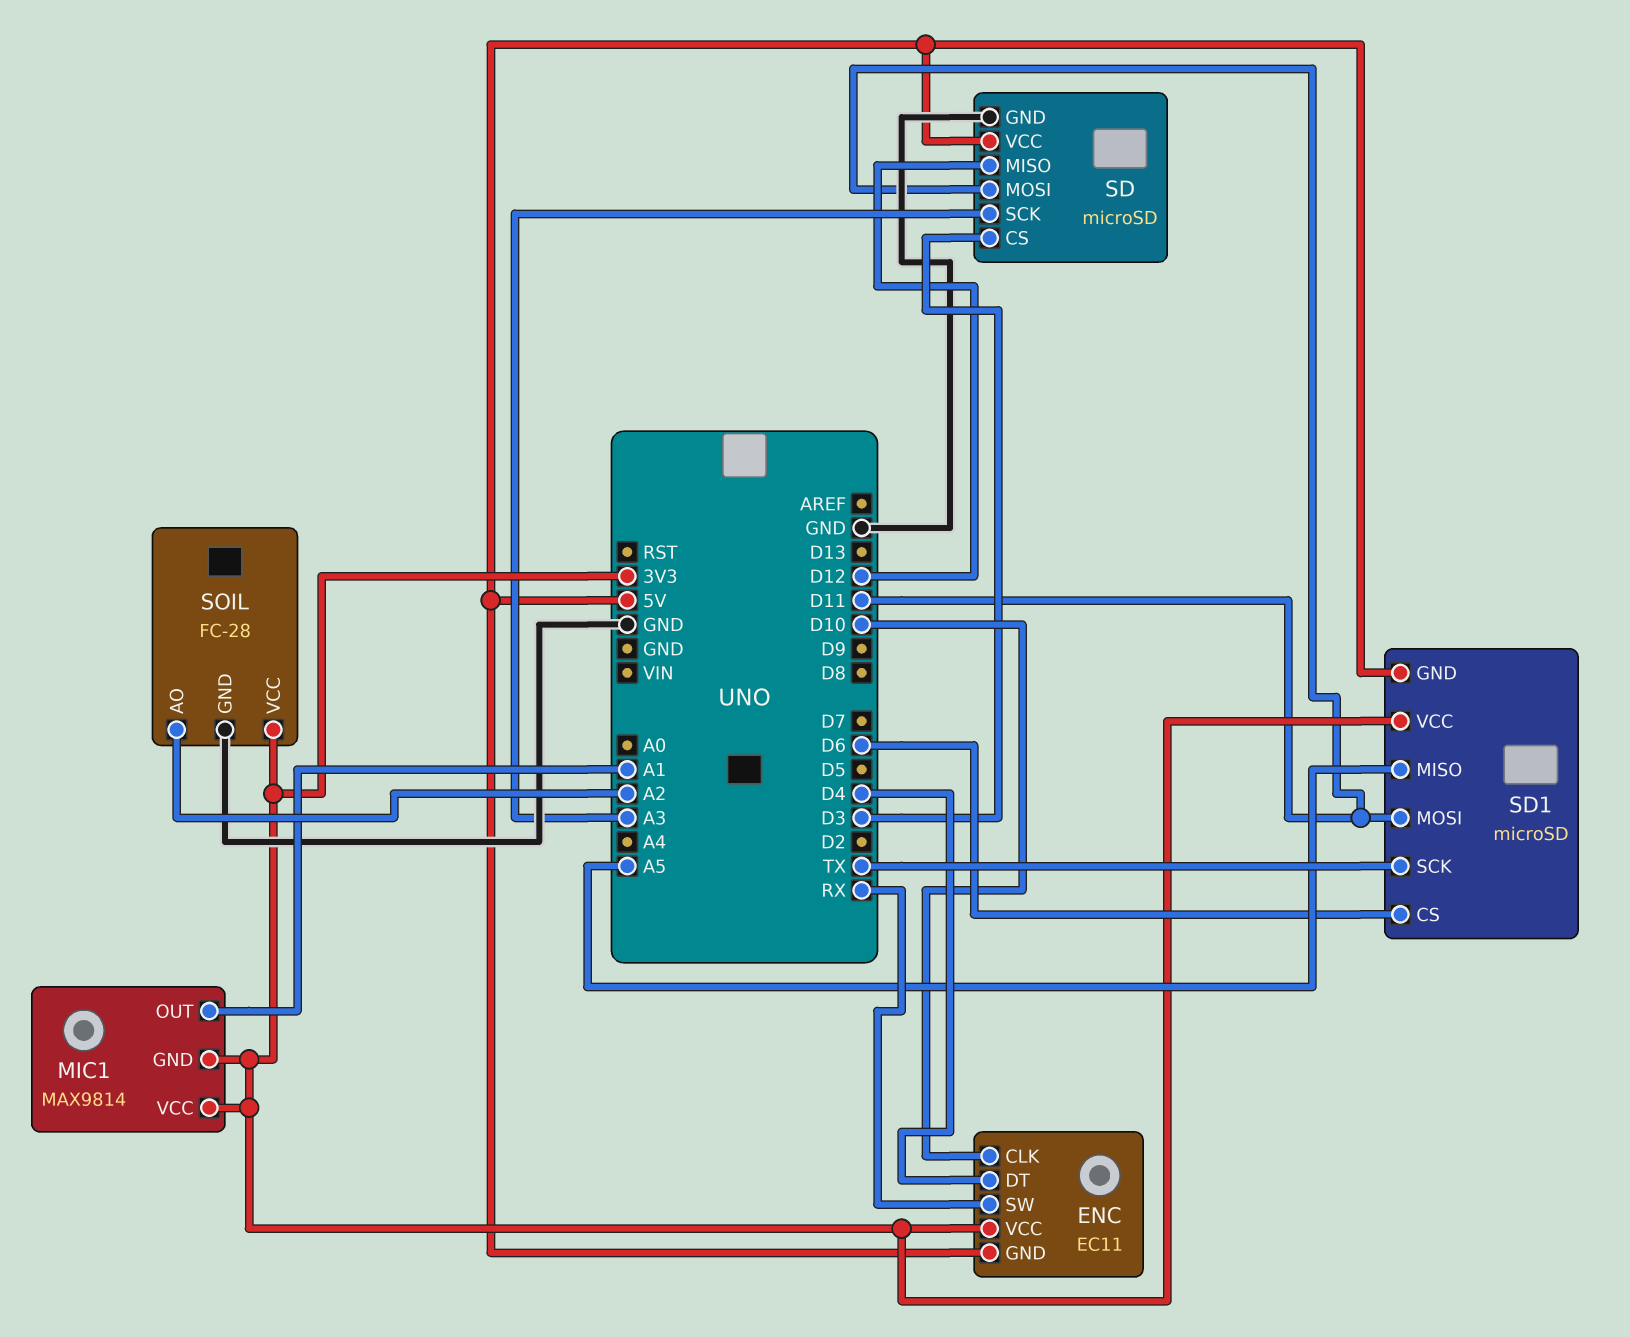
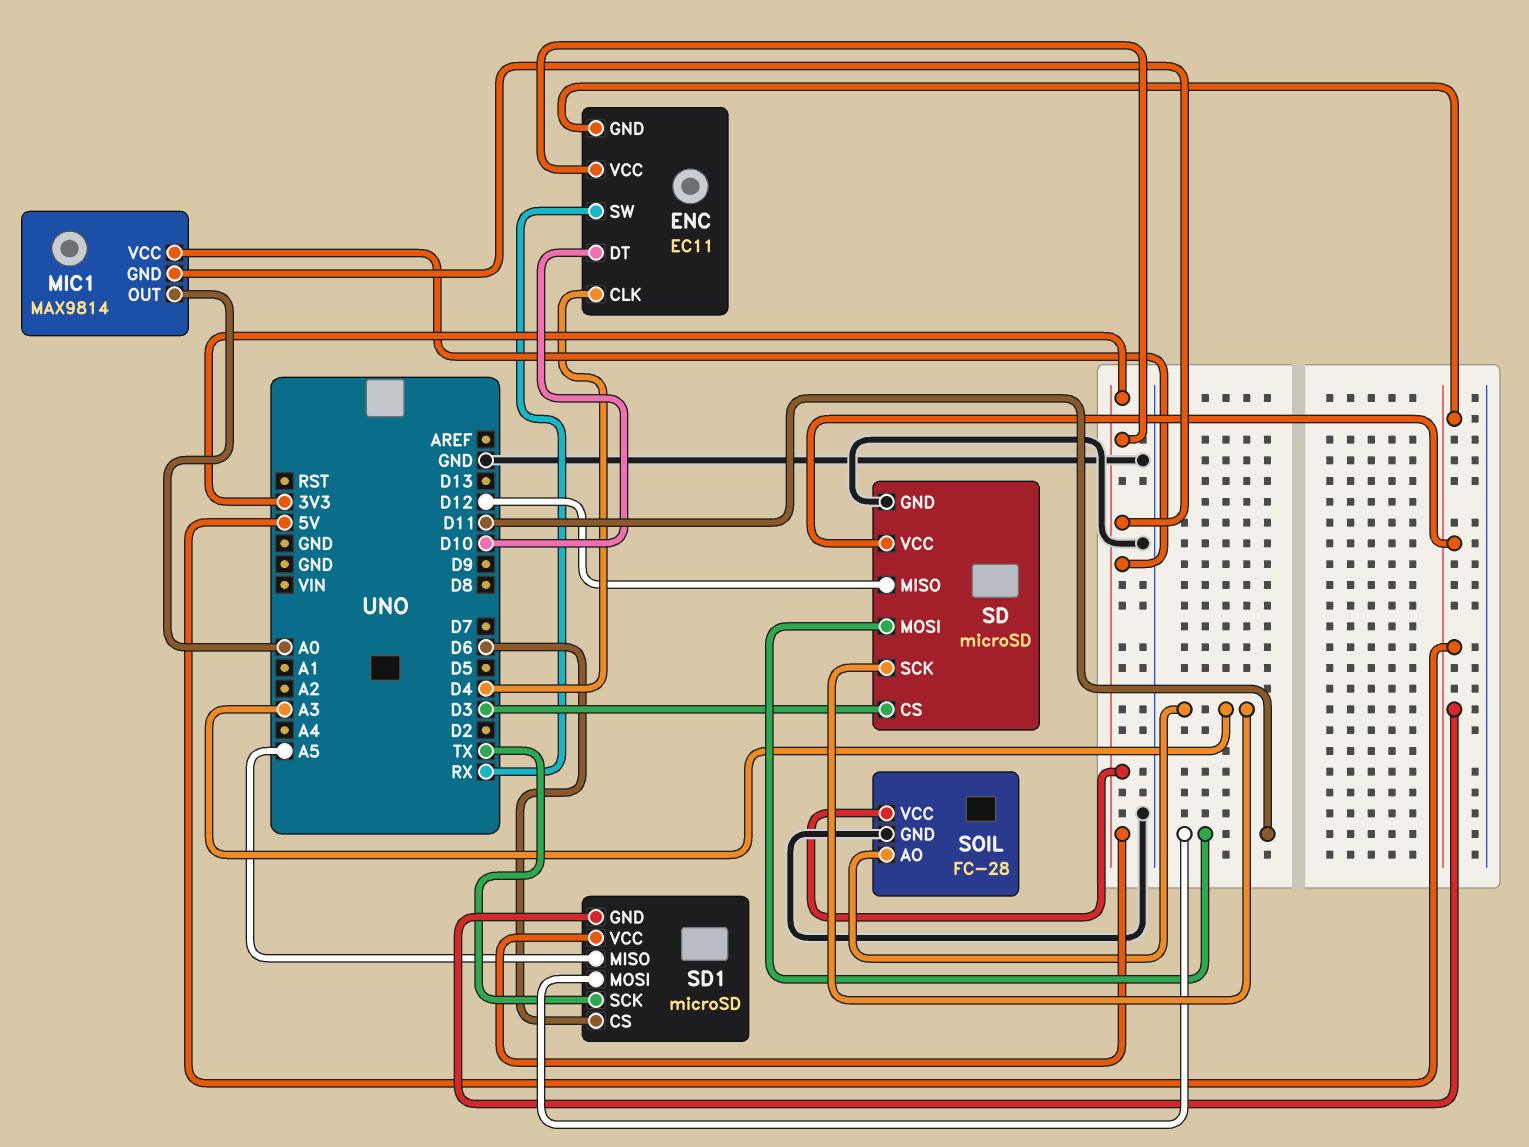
ENC pin CLK: D10 -> D4
ENC pin DT: D4 -> D10
MIC1 pin OUT: A1 -> A0
SOIL pin AO: A2 -> A3

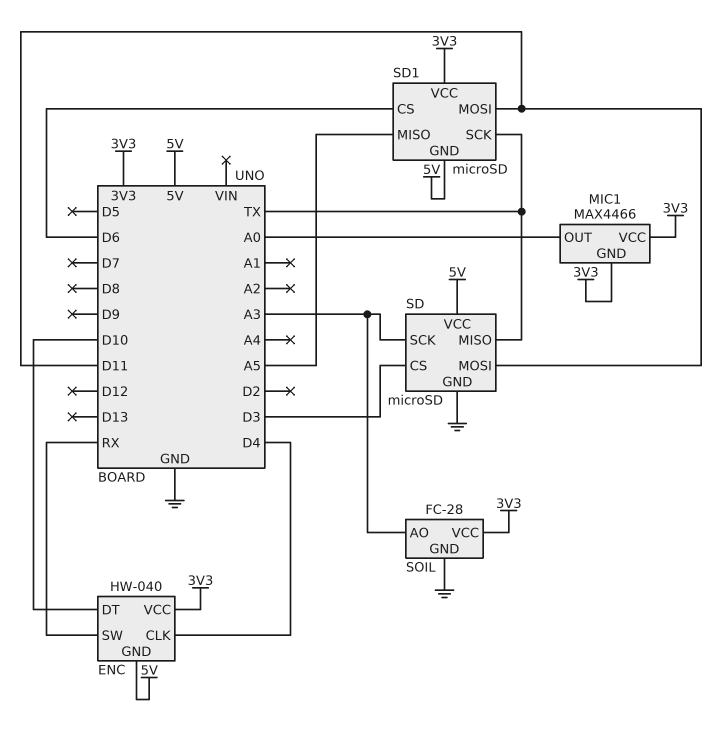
ENC: EC11 -> HW-040
MIC1: MAX9814 -> MAX4466
SD pin MISO: D12 -> TX

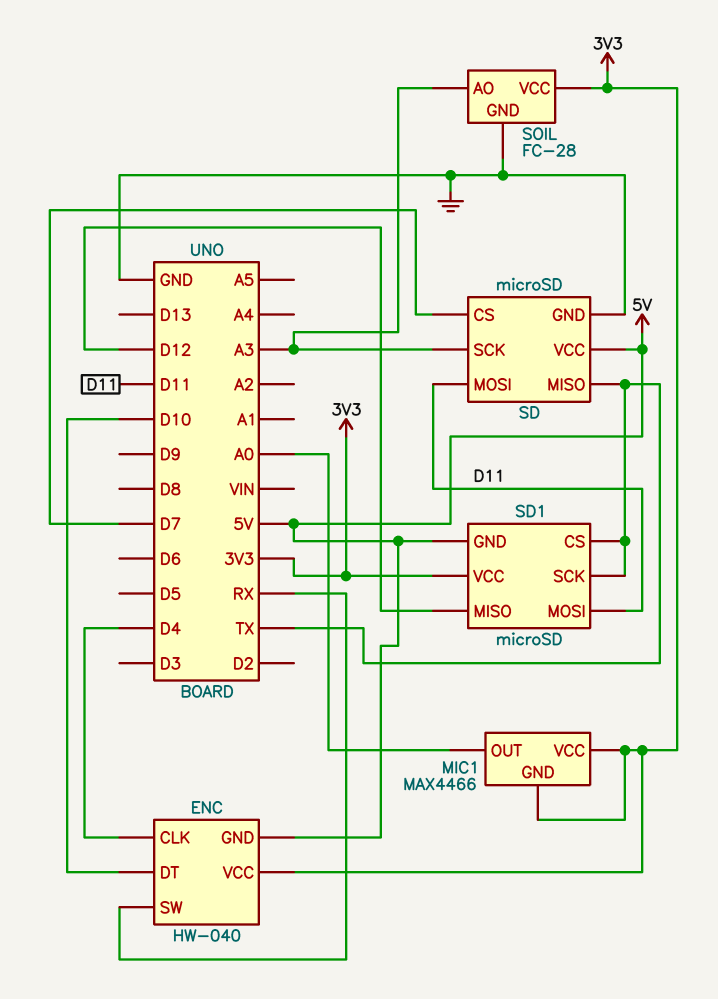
SD pin CS: D3 -> D7
SD1 pin CS: D6 -> TX
SD1 pin MISO: A5 -> D12

